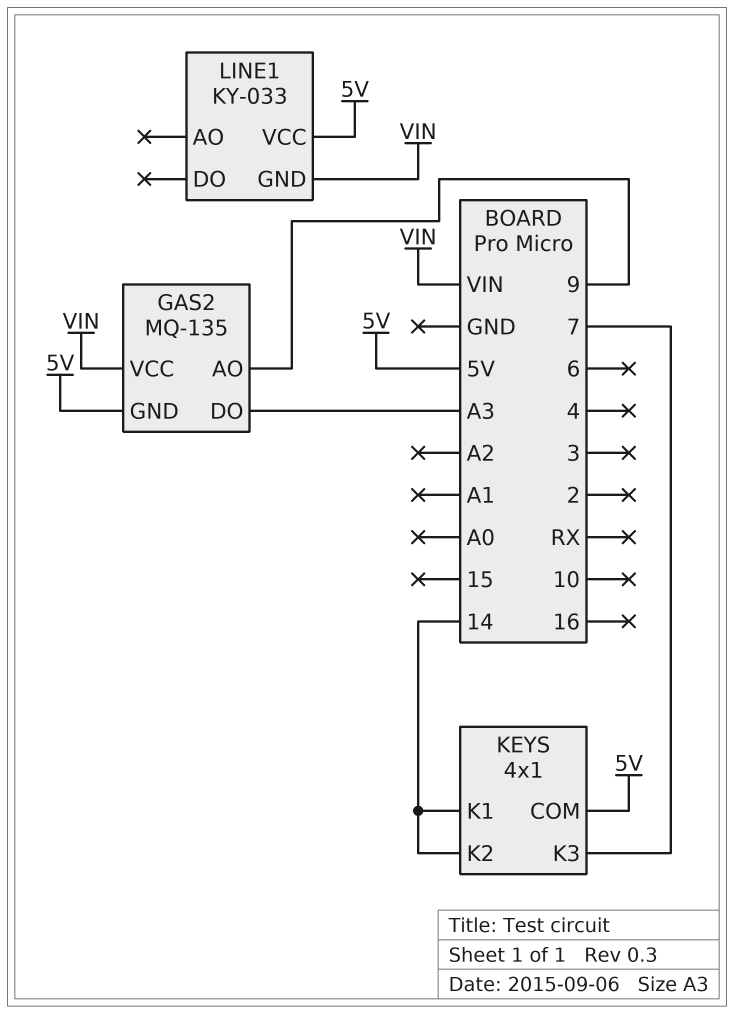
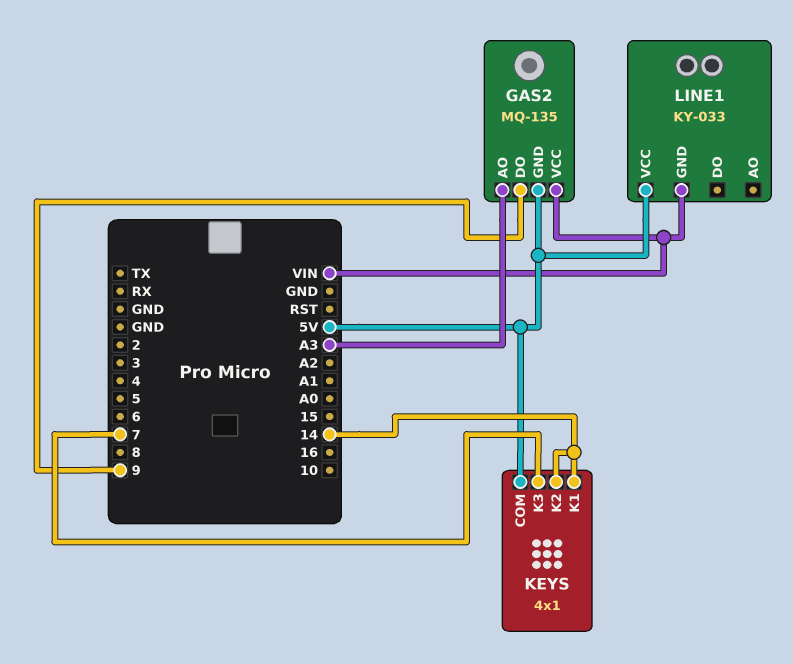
GAS2 pin AO: 9 -> A3
GAS2 pin DO: A3 -> 9

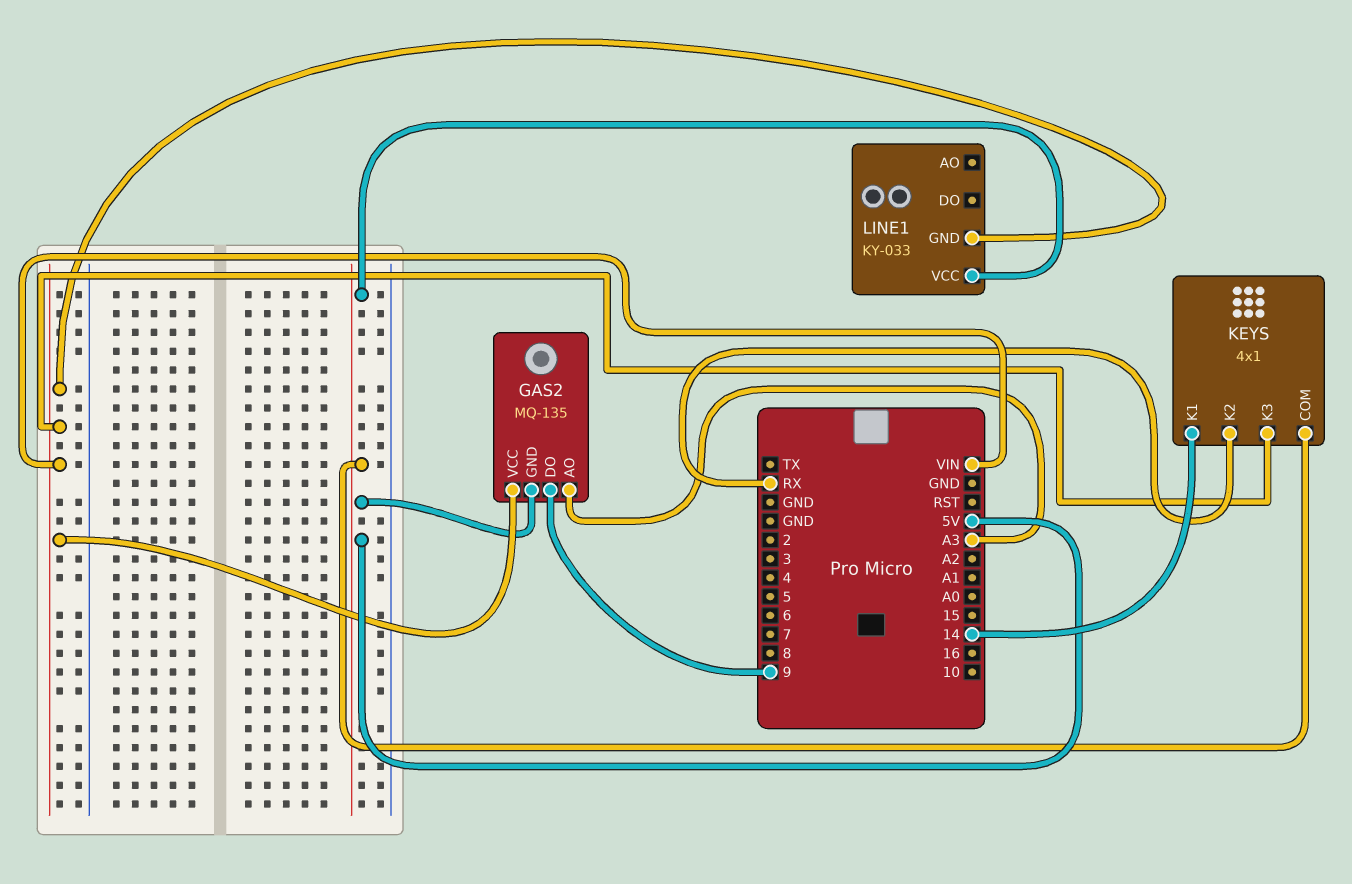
KEYS pin K2: 14 -> RX
KEYS pin K3: 7 -> VIN

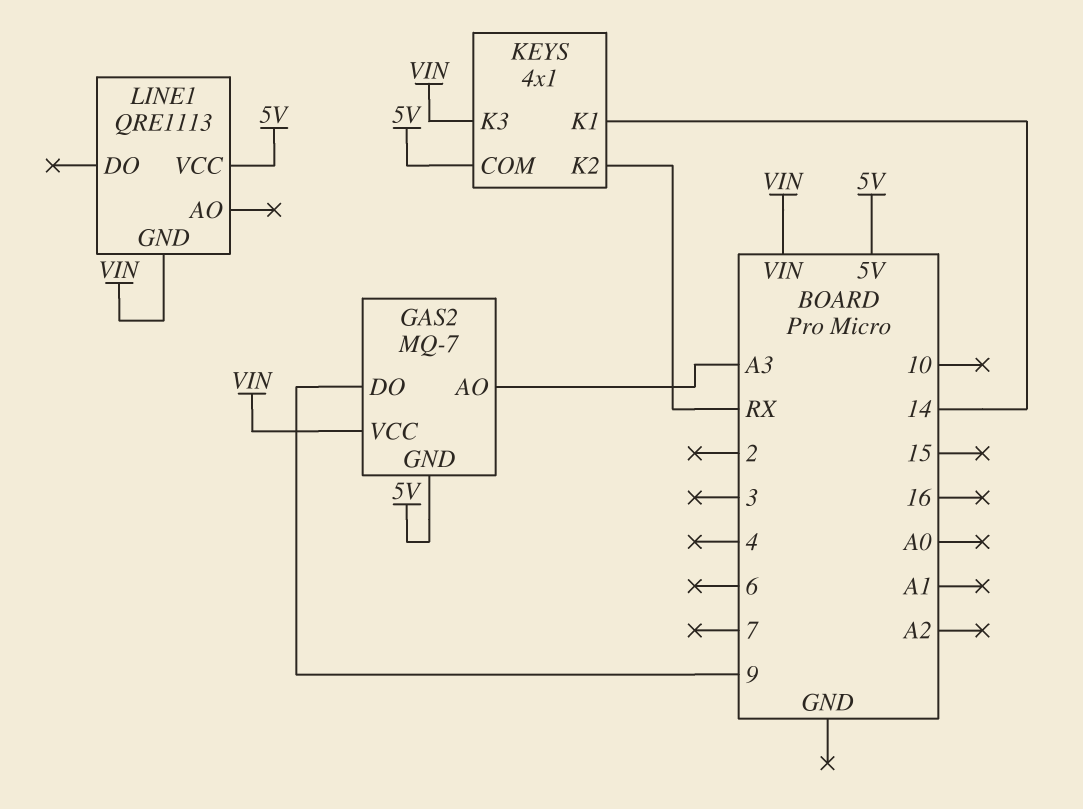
GAS2: MQ-135 -> MQ-7
LINE1: KY-033 -> QRE1113

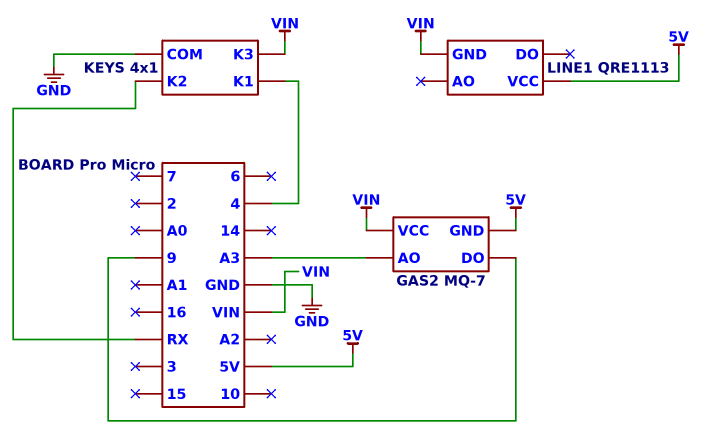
KEYS pin COM: 5V -> GND
KEYS pin K1: 14 -> 4

